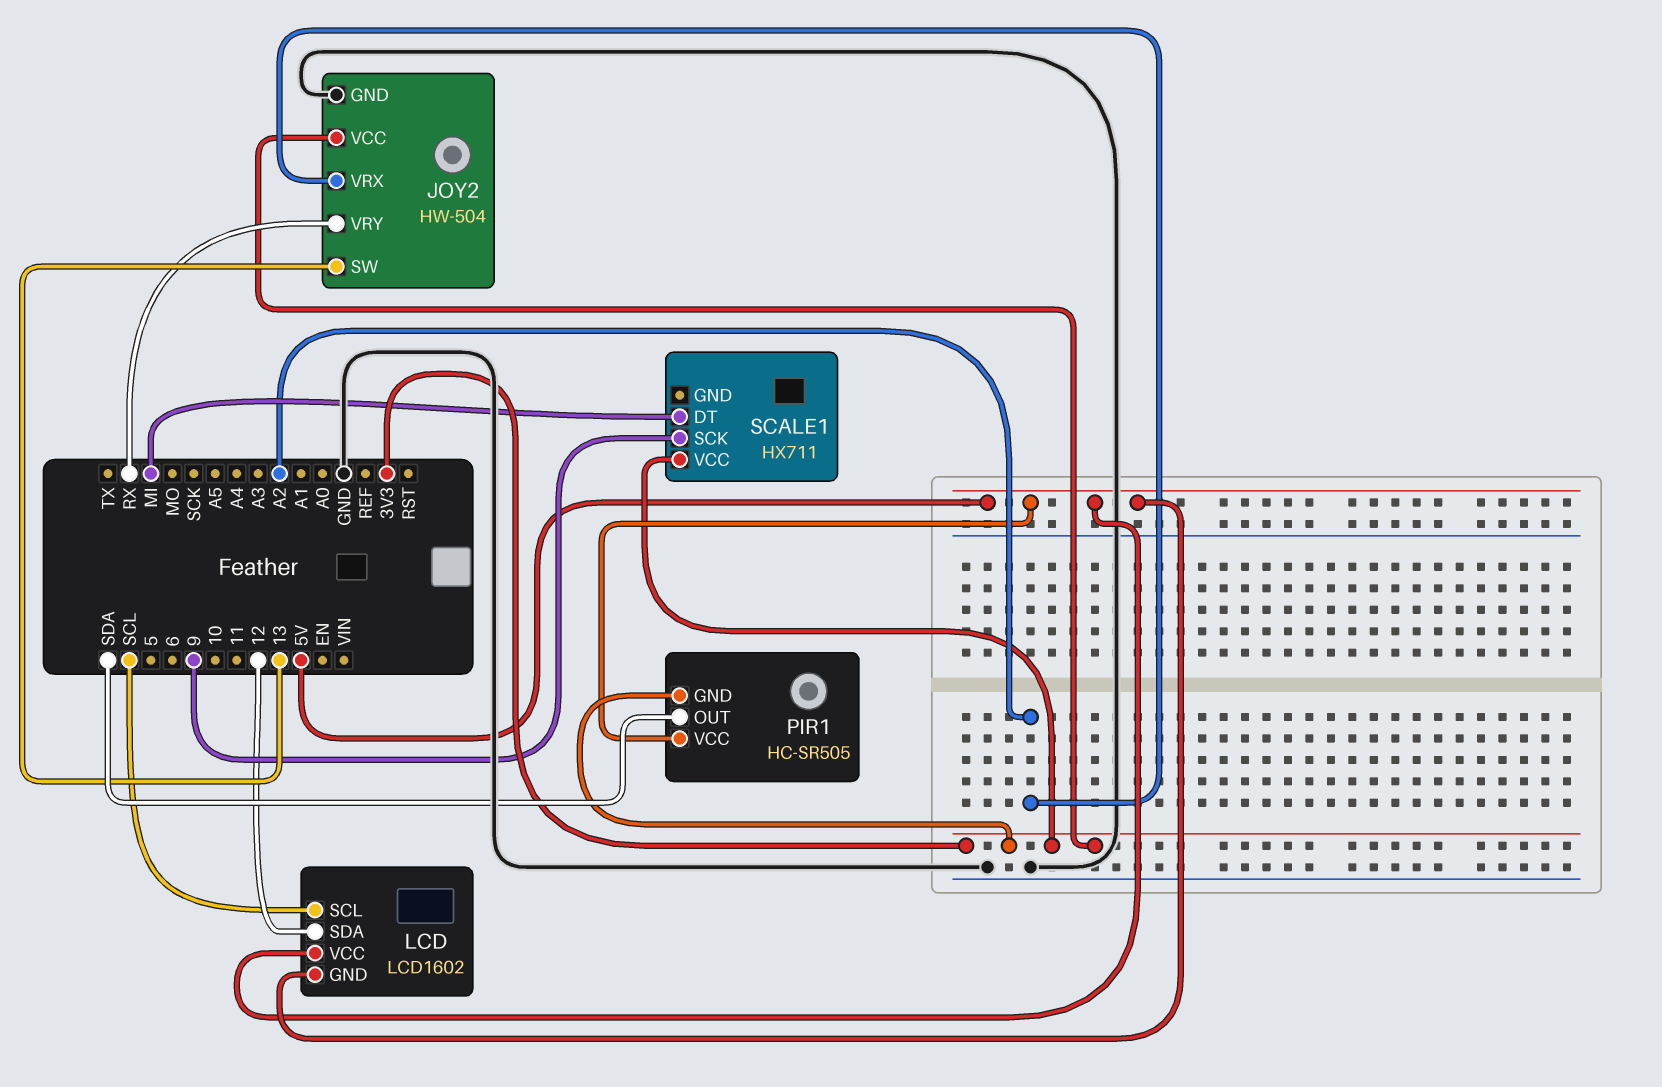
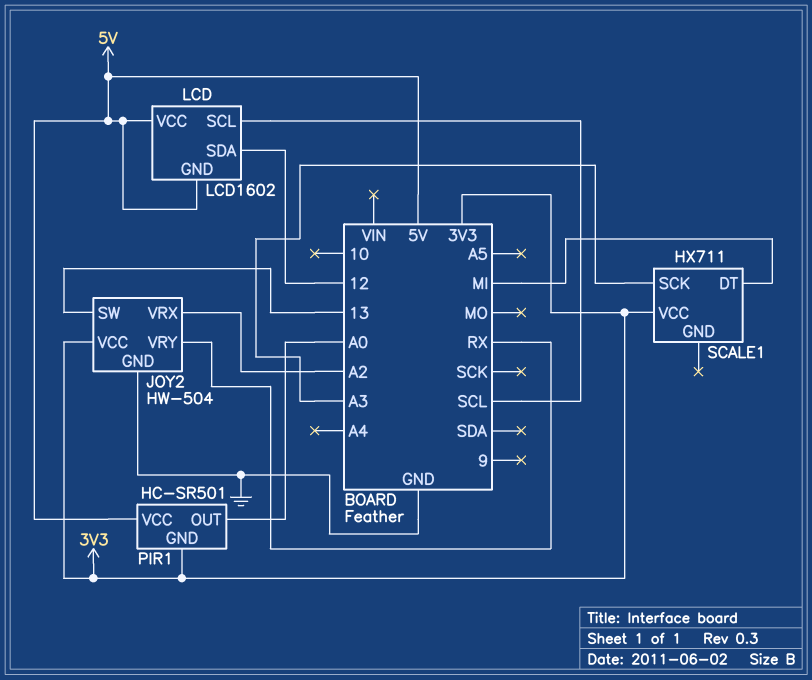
PIR1: HC-SR505 -> HC-SR501
PIR1 pin OUT: SDA -> A0
SCALE1 pin SCK: 9 -> A3

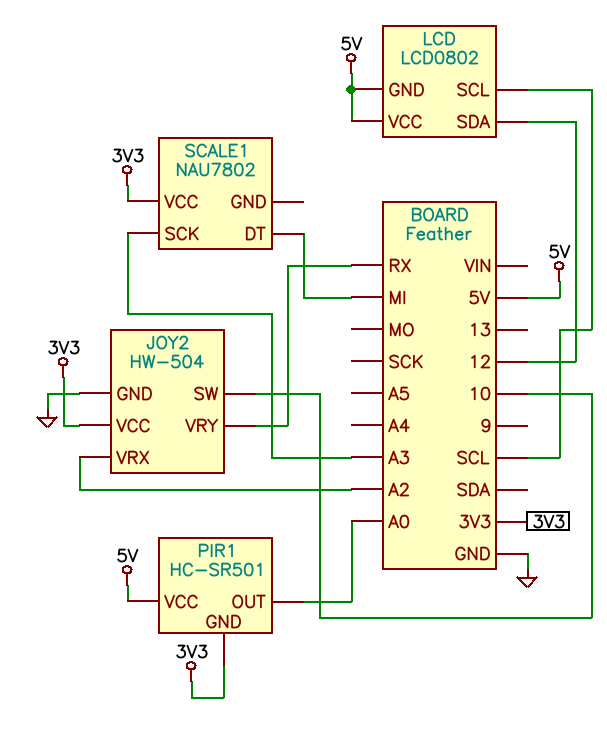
JOY2 pin SW: 13 -> 10
LCD: LCD1602 -> LCD0802
SCALE1: HX711 -> NAU7802

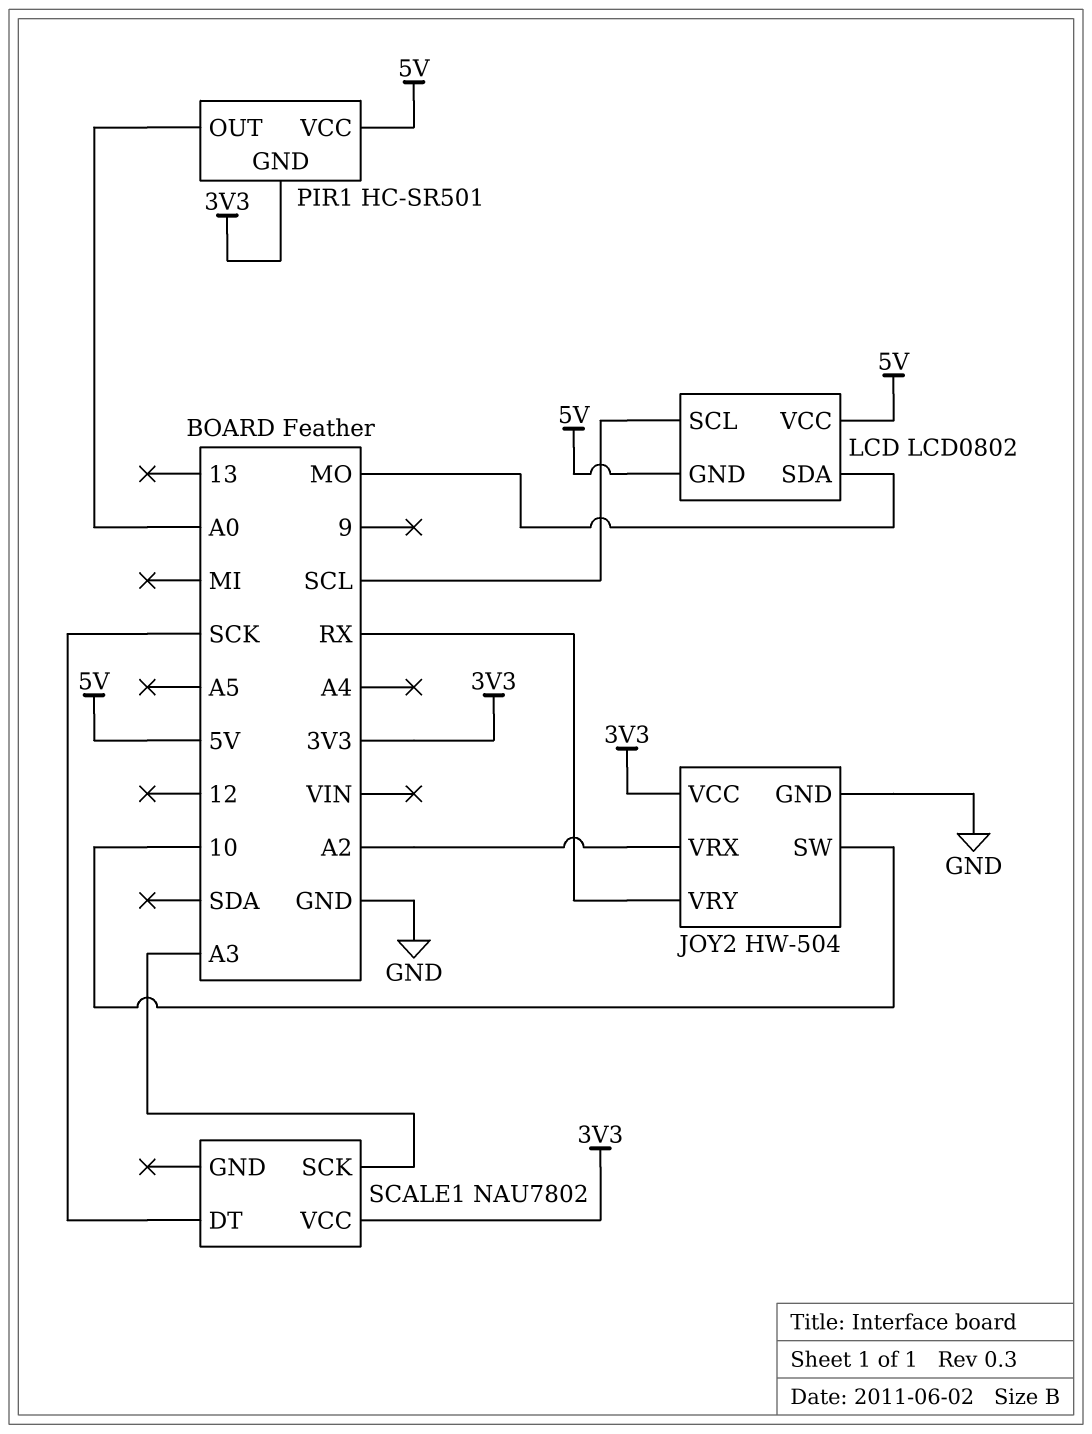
LCD pin SDA: 12 -> MO
SCALE1 pin DT: MI -> SCK

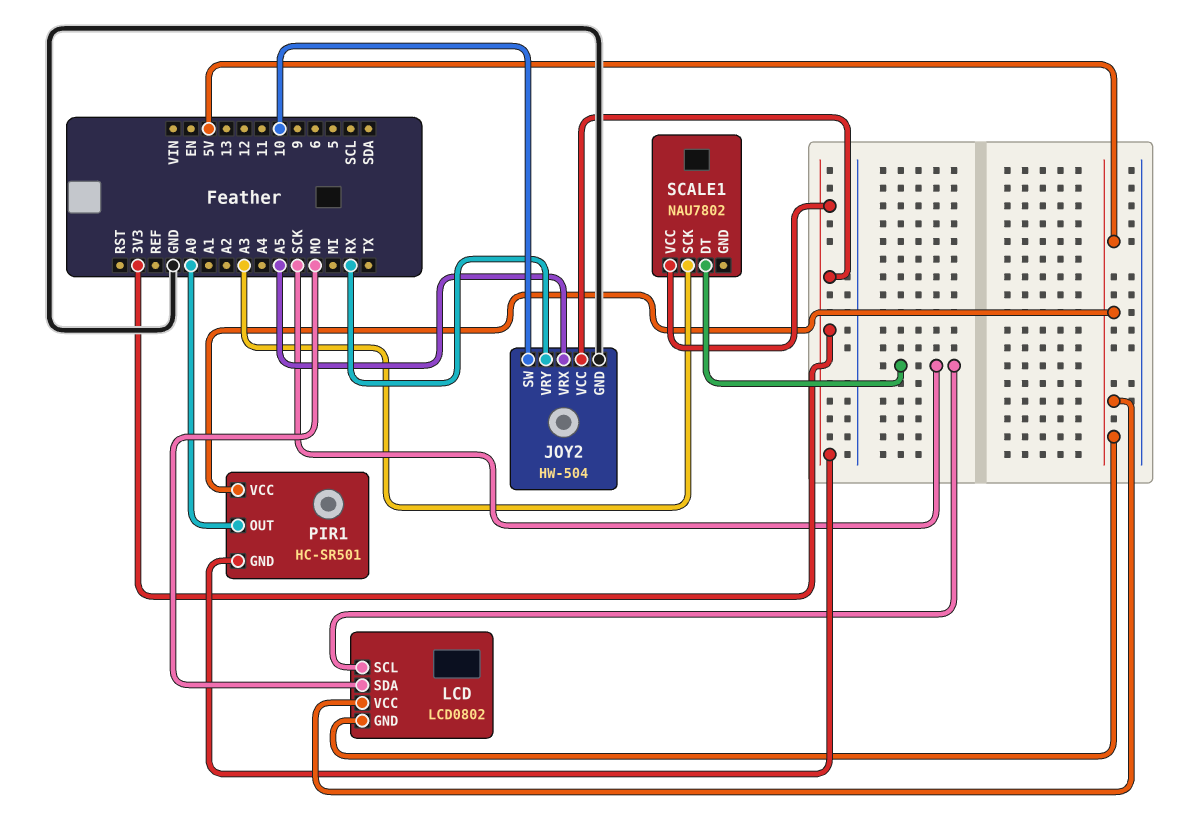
JOY2 pin VRX: A2 -> A5
LCD pin SCL: SCL -> SCK

